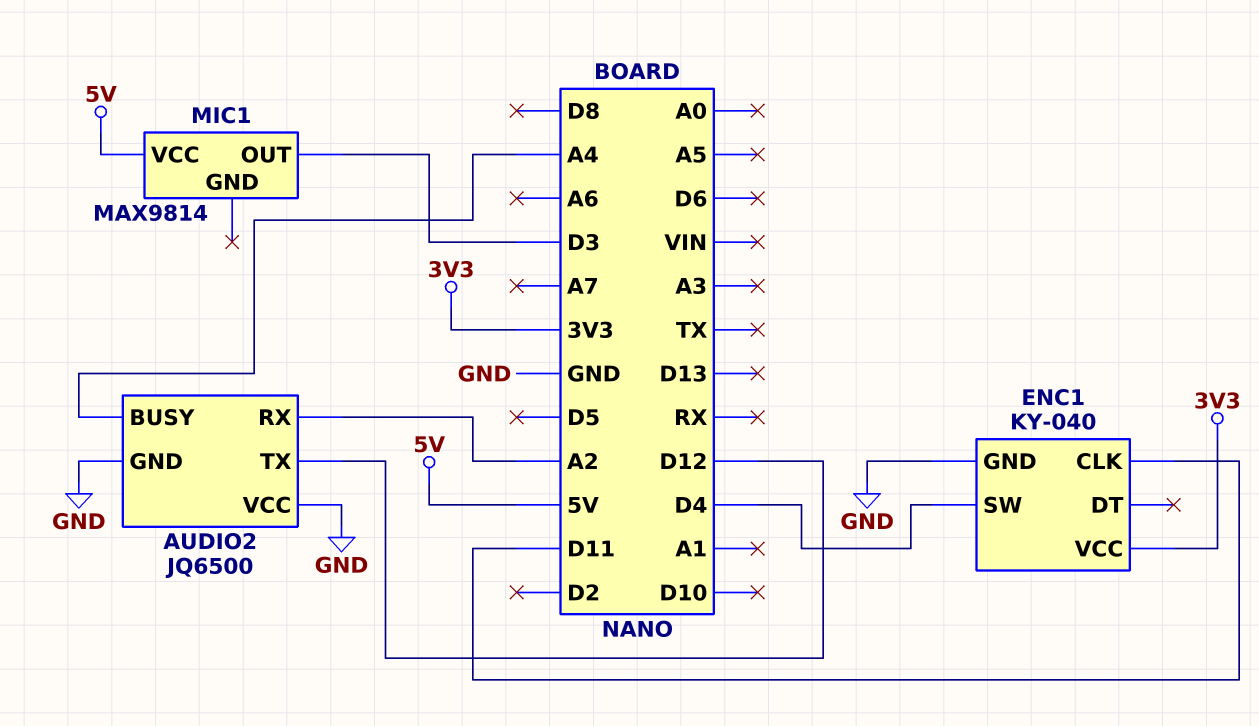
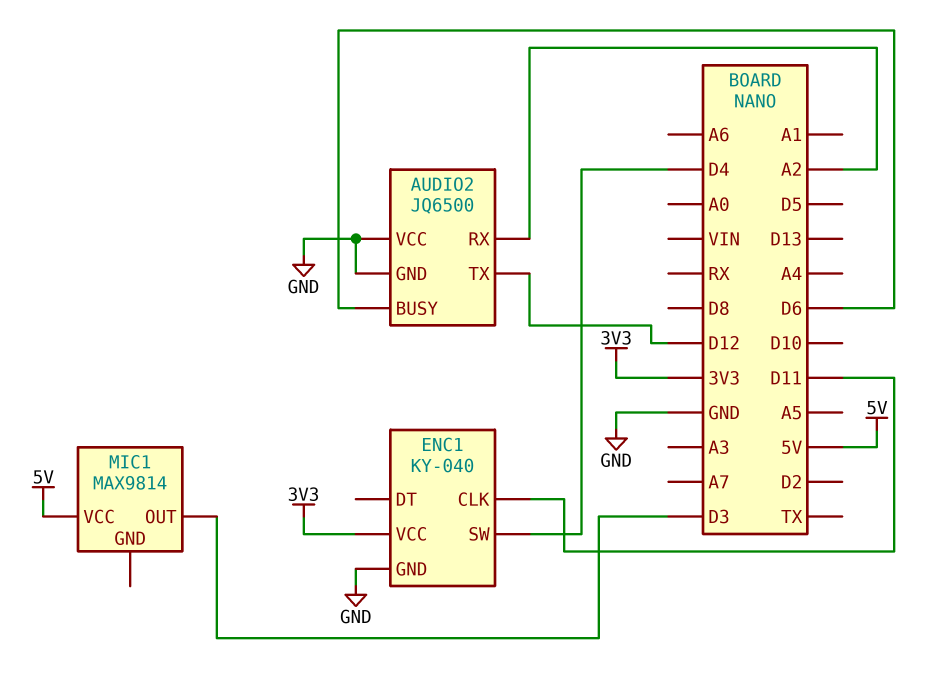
AUDIO2 pin BUSY: A4 -> D6

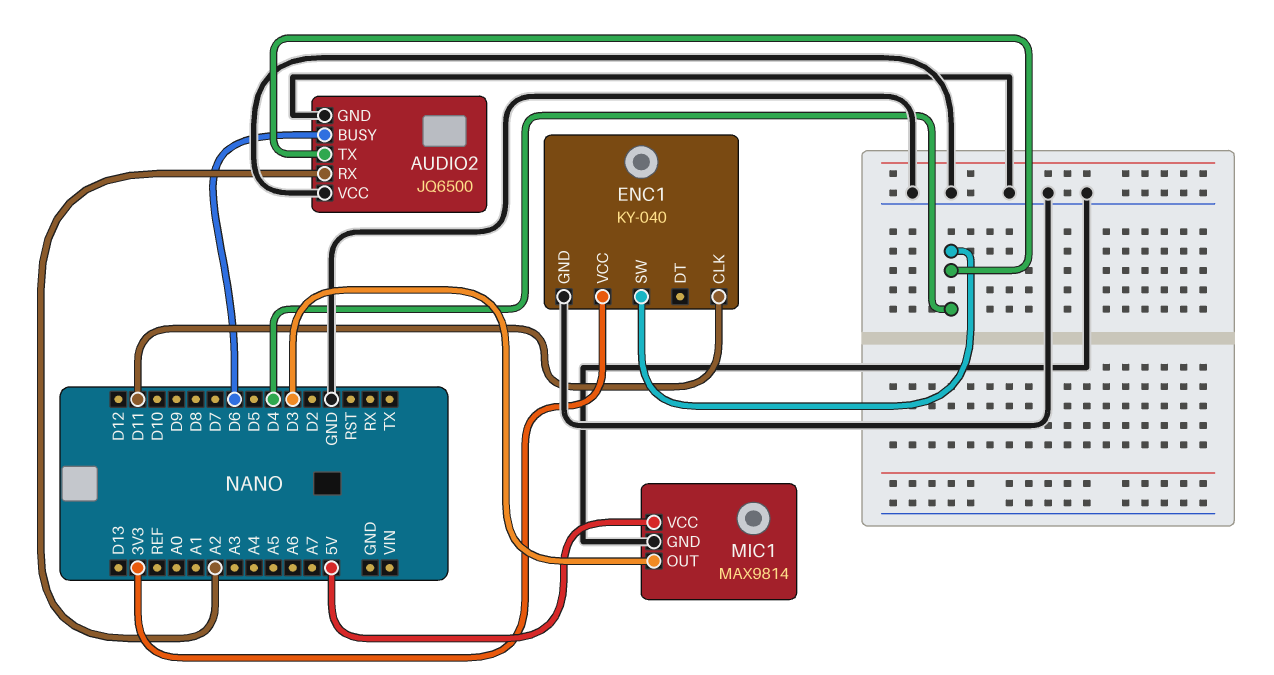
AUDIO2 pin TX: D12 -> D4
MIC1 pin GND: none -> GND

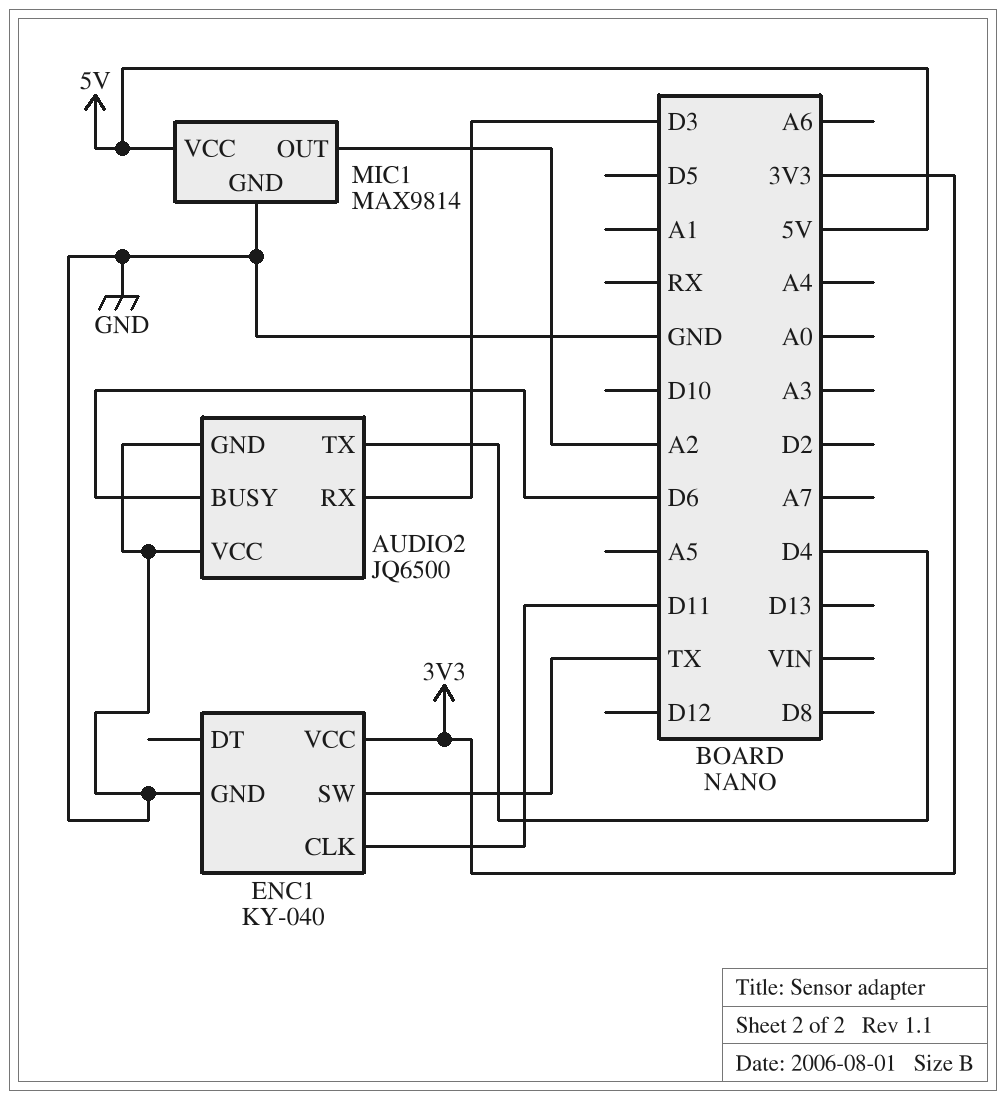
AUDIO2 pin RX: A2 -> D3
ENC1 pin SW: D4 -> TX
MIC1 pin OUT: D3 -> A2

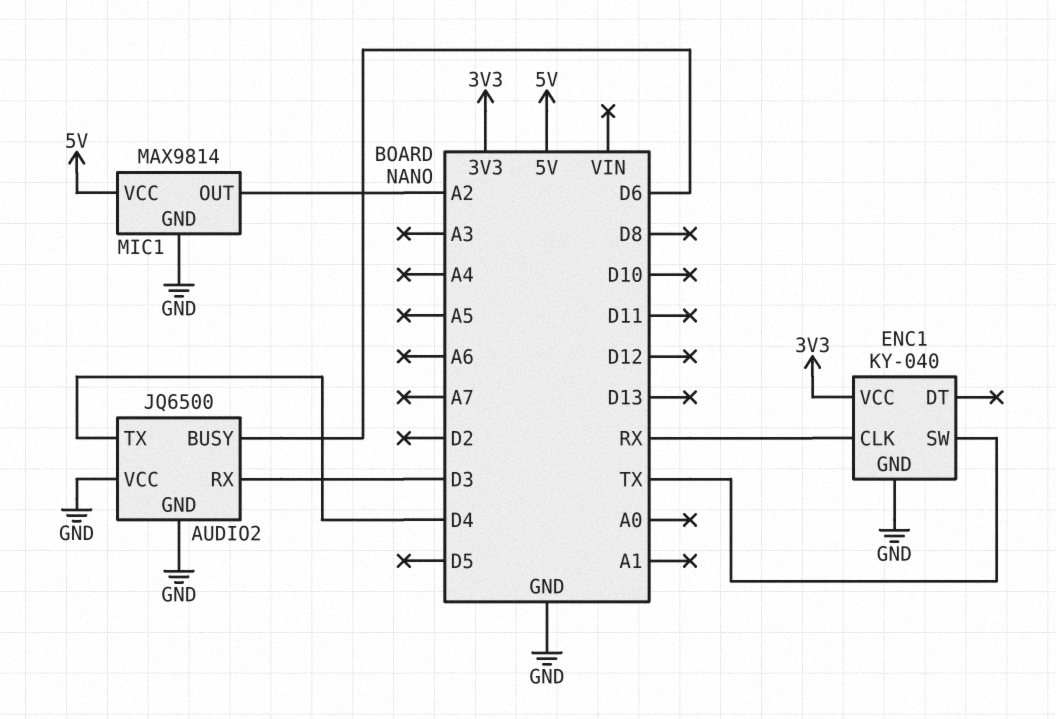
ENC1 pin CLK: D11 -> RX

